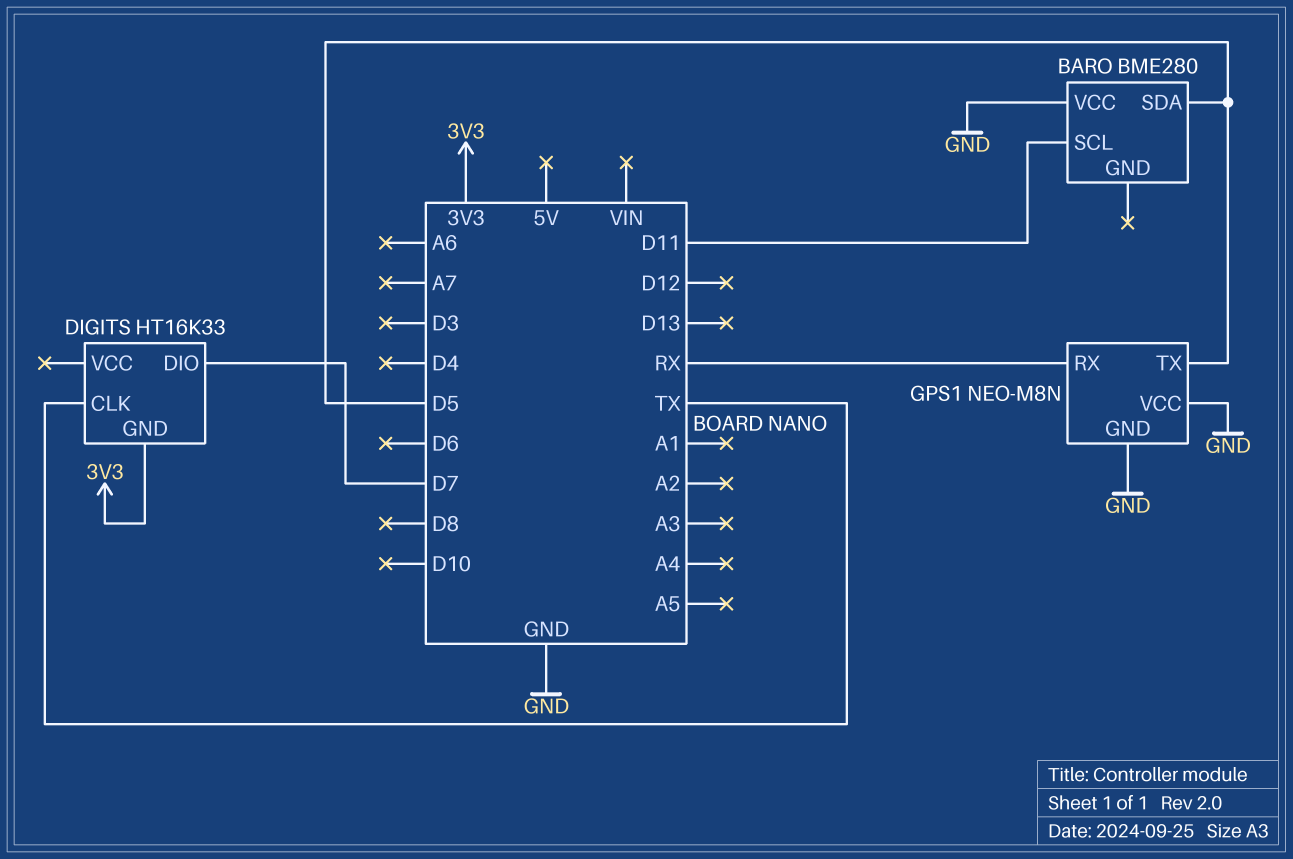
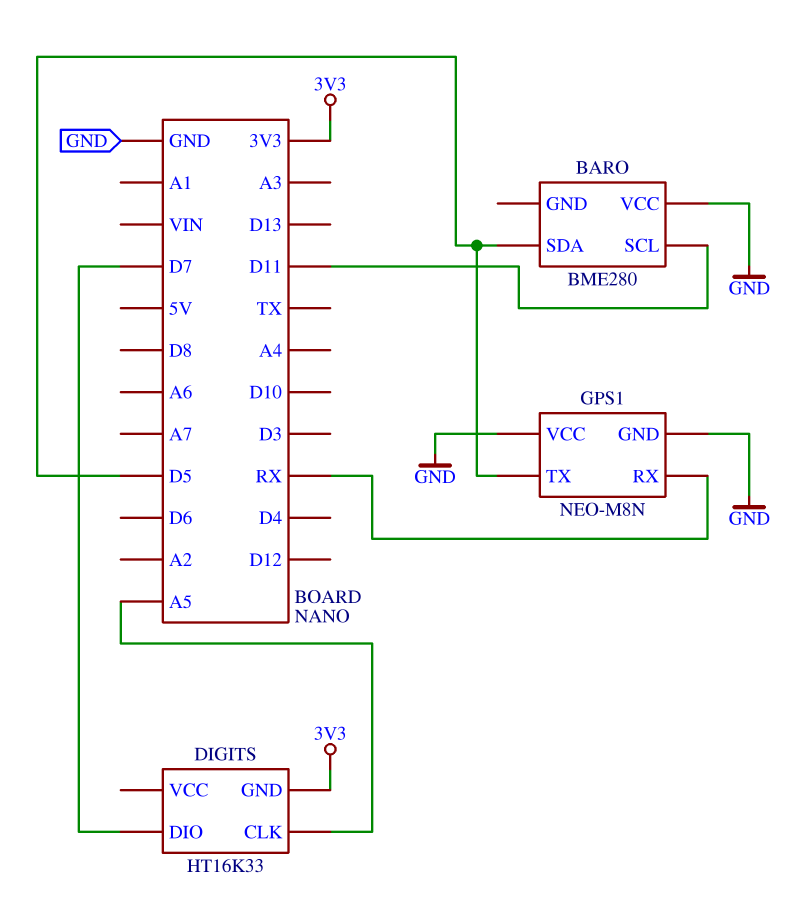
DIGITS pin CLK: TX -> A5

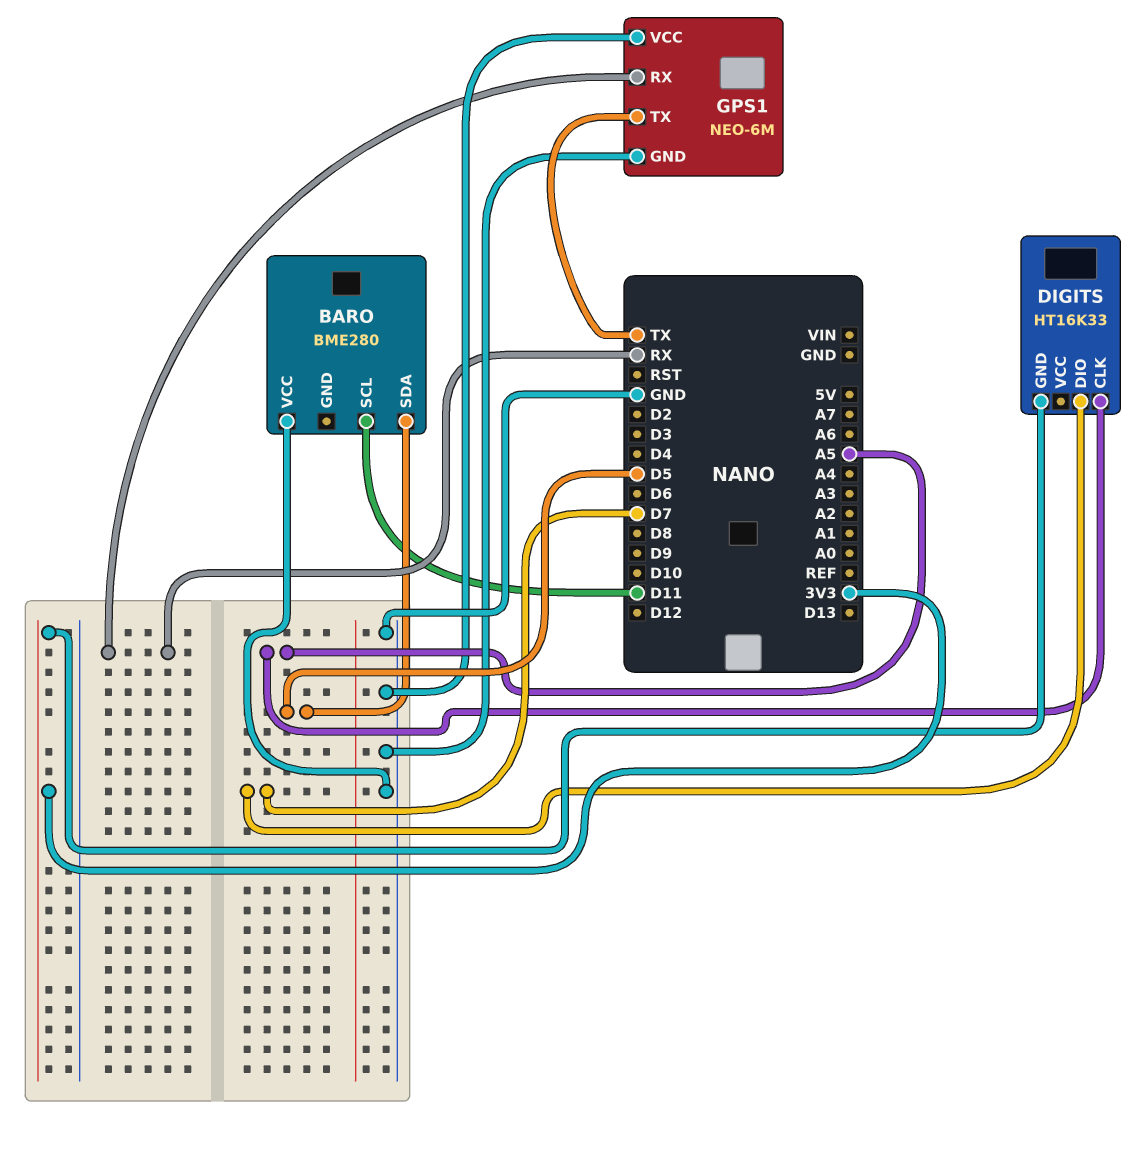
GPS1: NEO-M8N -> NEO-6M
GPS1 pin TX: D5 -> TX

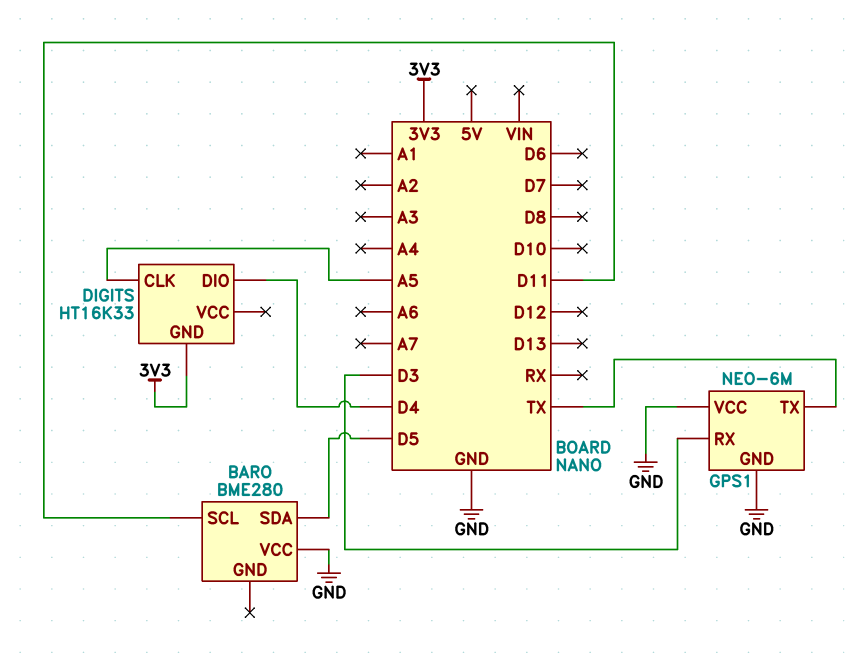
DIGITS pin DIO: D7 -> D4
GPS1 pin RX: RX -> D3

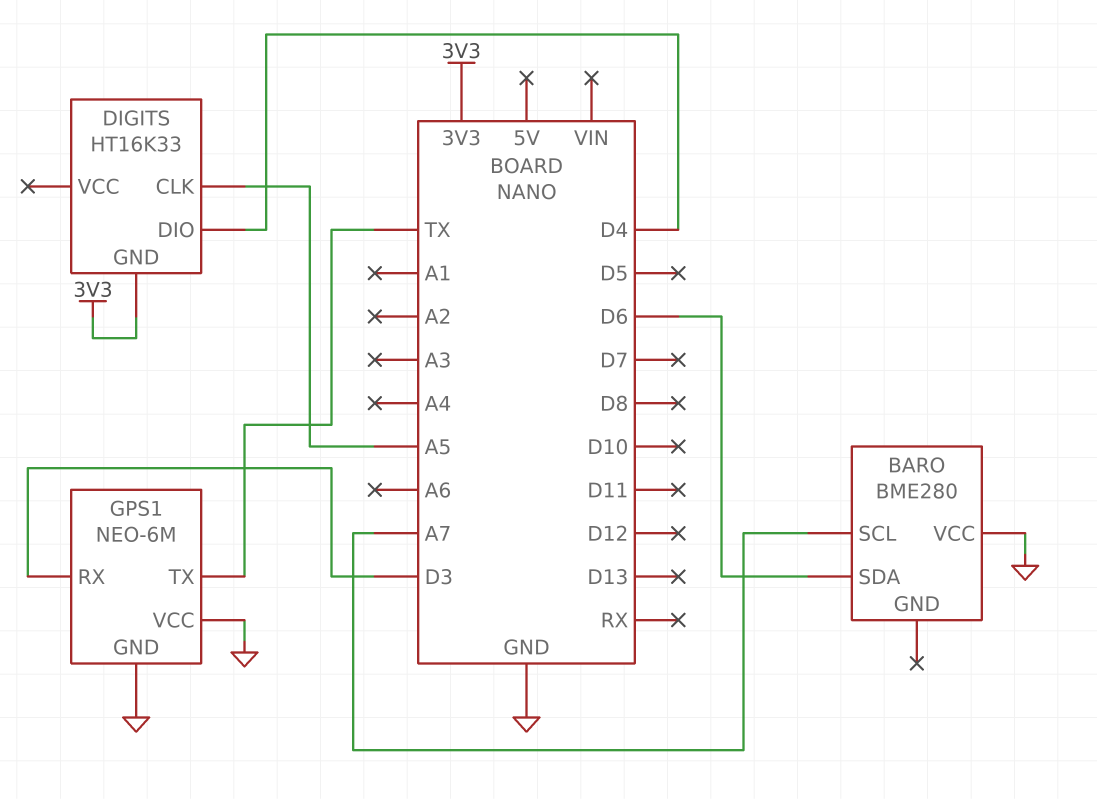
BARO pin SCL: D11 -> A7
BARO pin SDA: D5 -> D6

